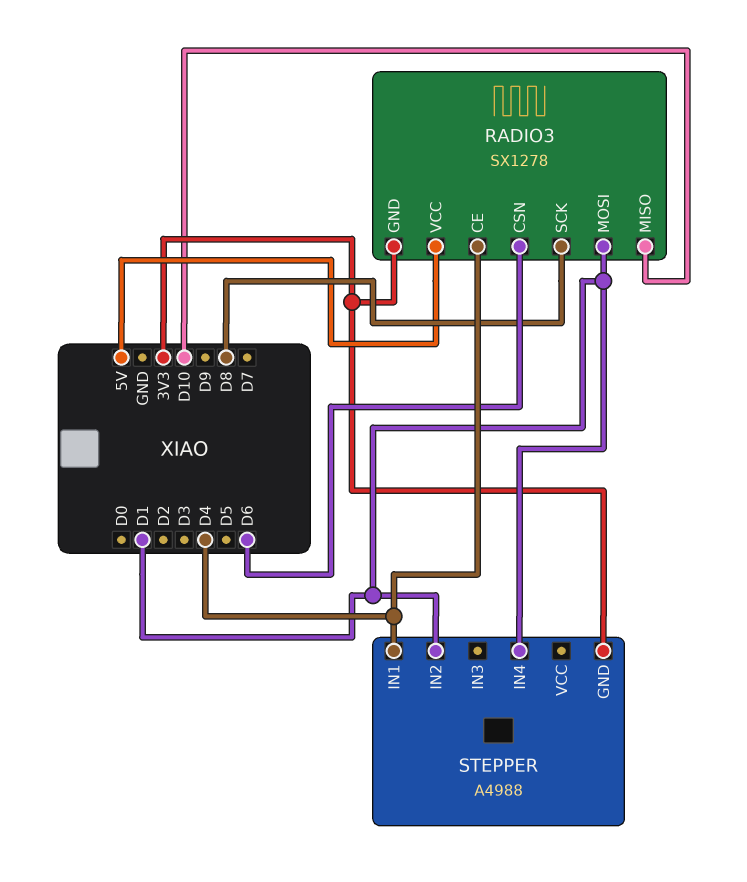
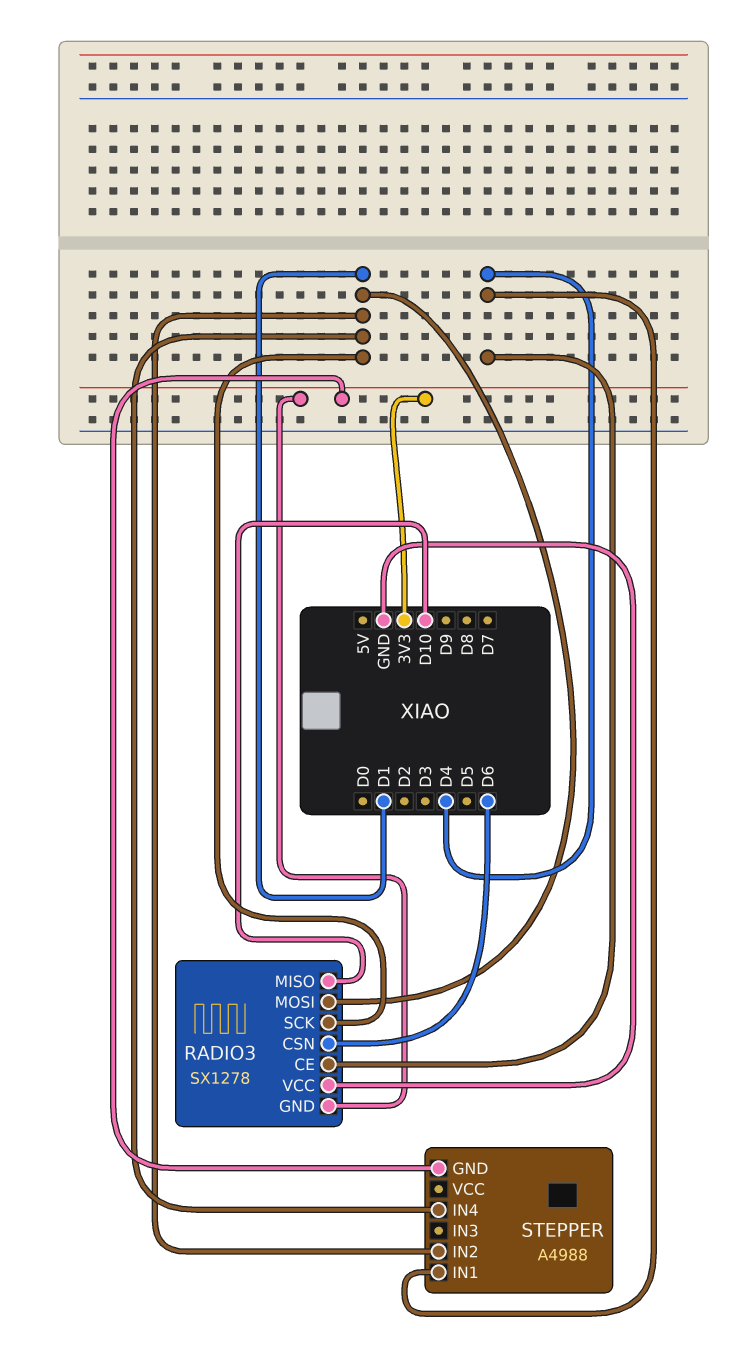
RADIO3 pin SCK: D8 -> D1
RADIO3 pin VCC: 5V -> GND

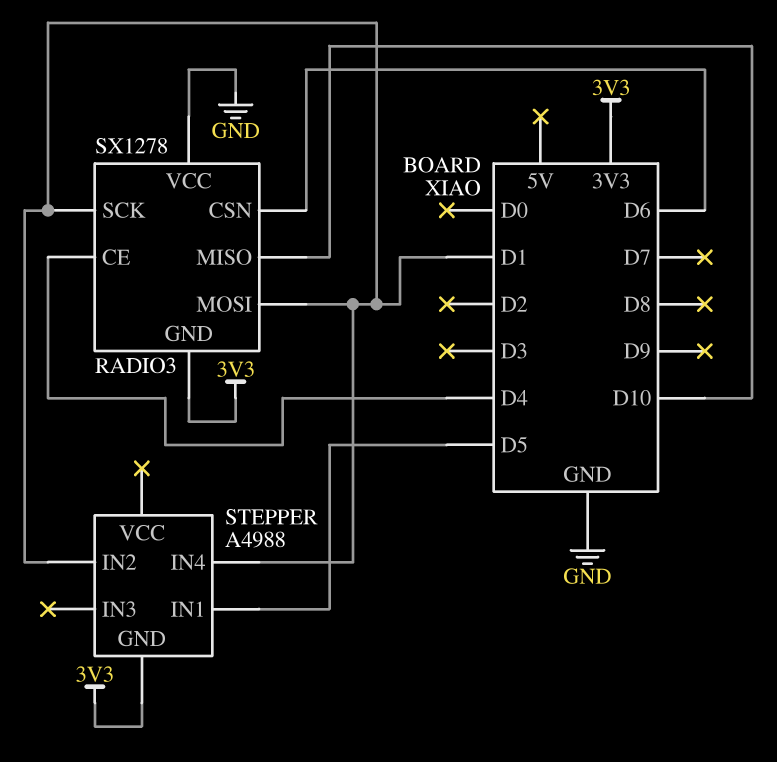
STEPPER pin IN1: D4 -> D5

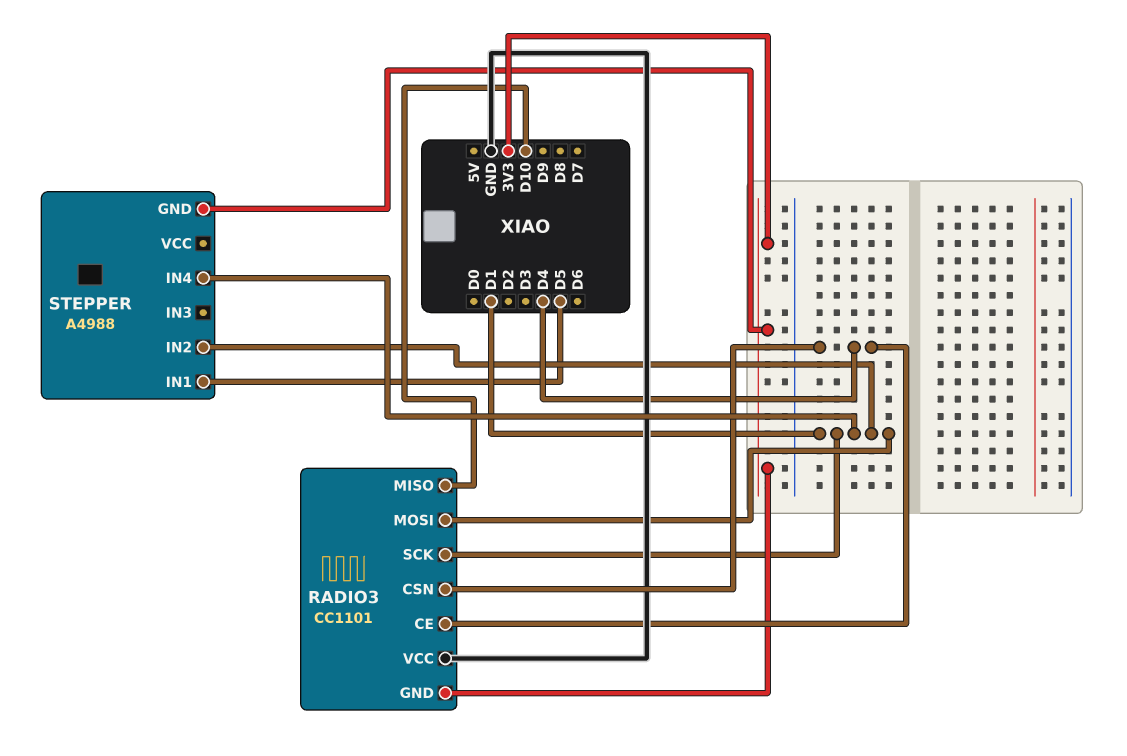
RADIO3: SX1278 -> CC1101
RADIO3 pin CSN: D6 -> D4

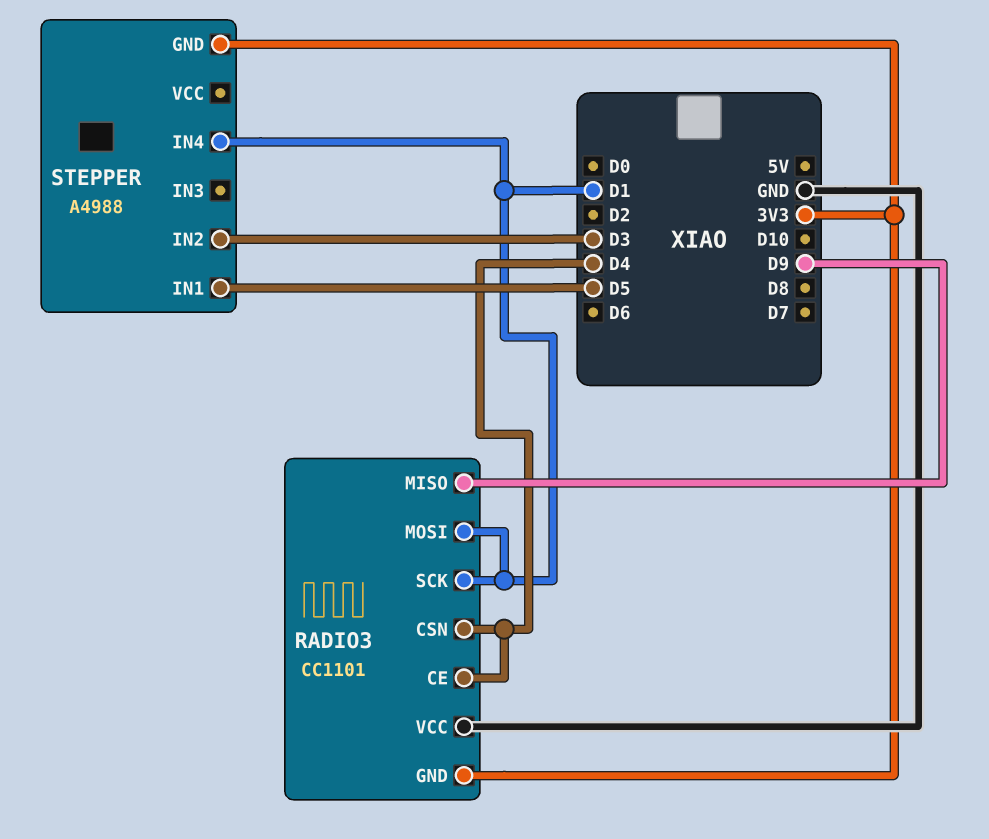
RADIO3 pin MISO: D10 -> D9
STEPPER pin IN2: D1 -> D3

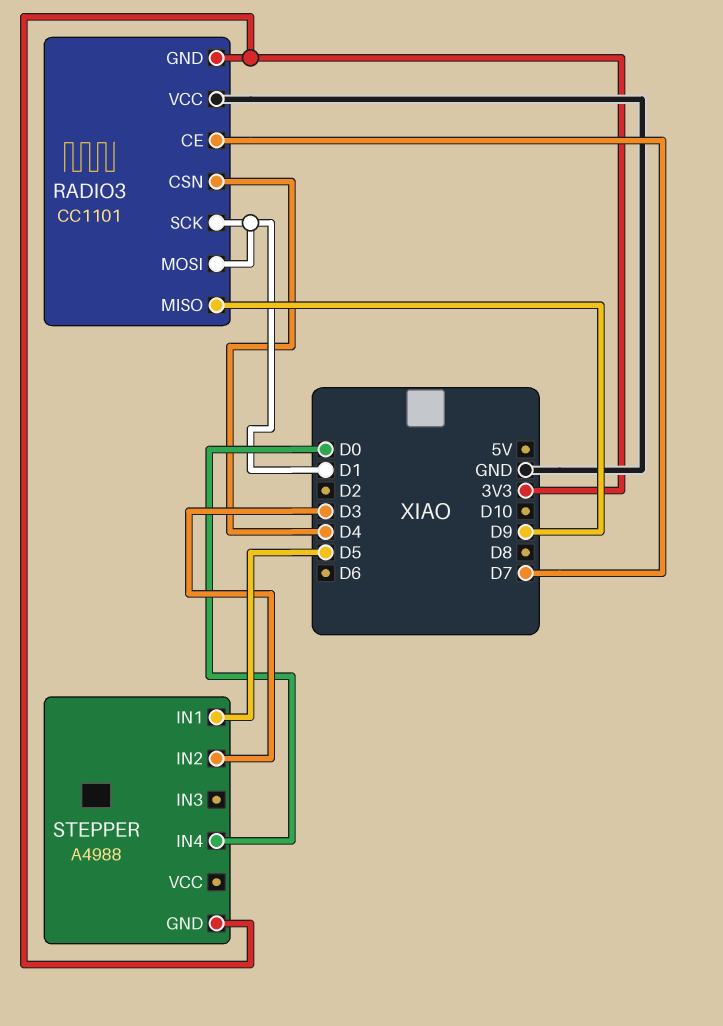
RADIO3 pin CE: D4 -> D7
STEPPER pin IN4: D1 -> D0

